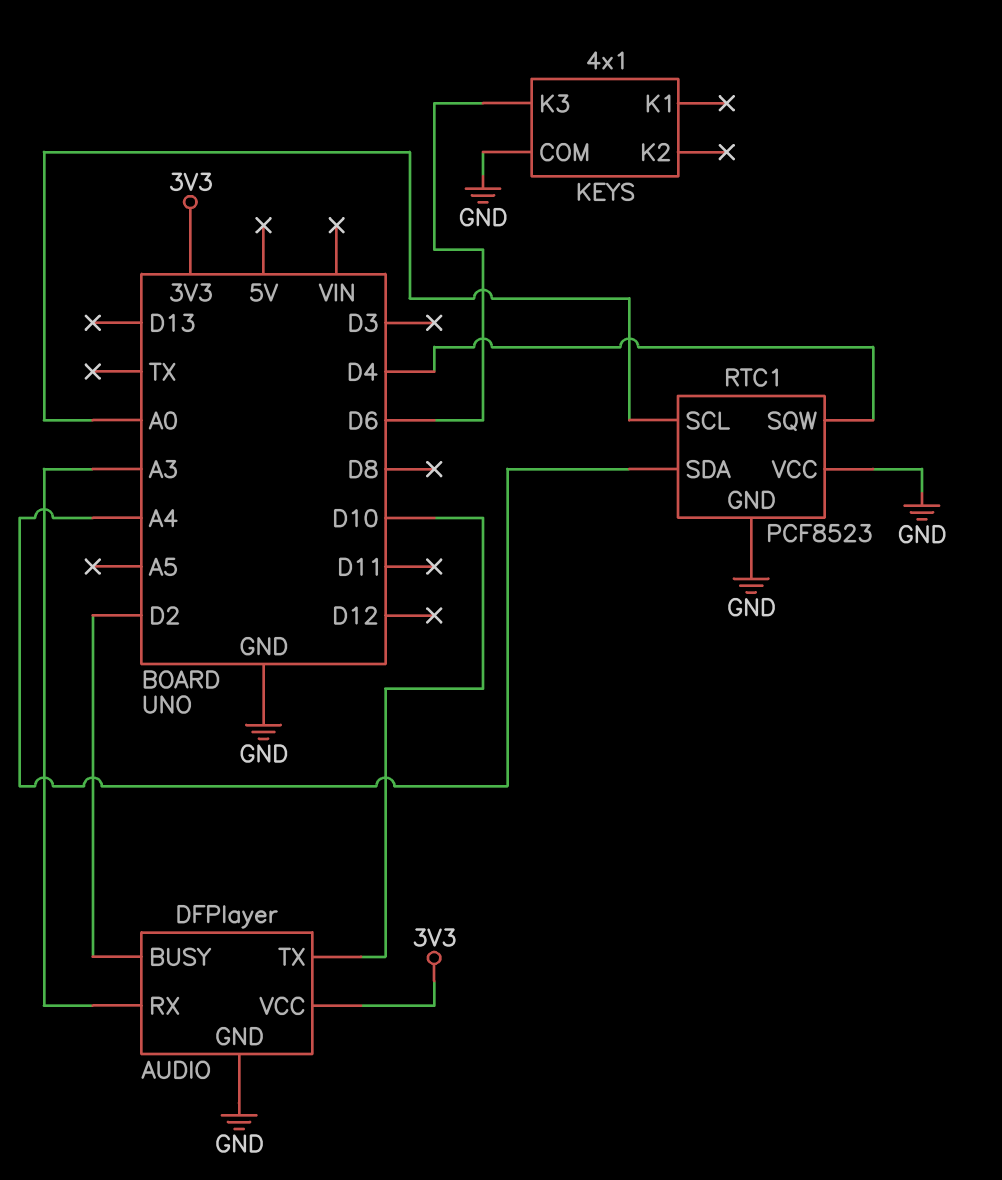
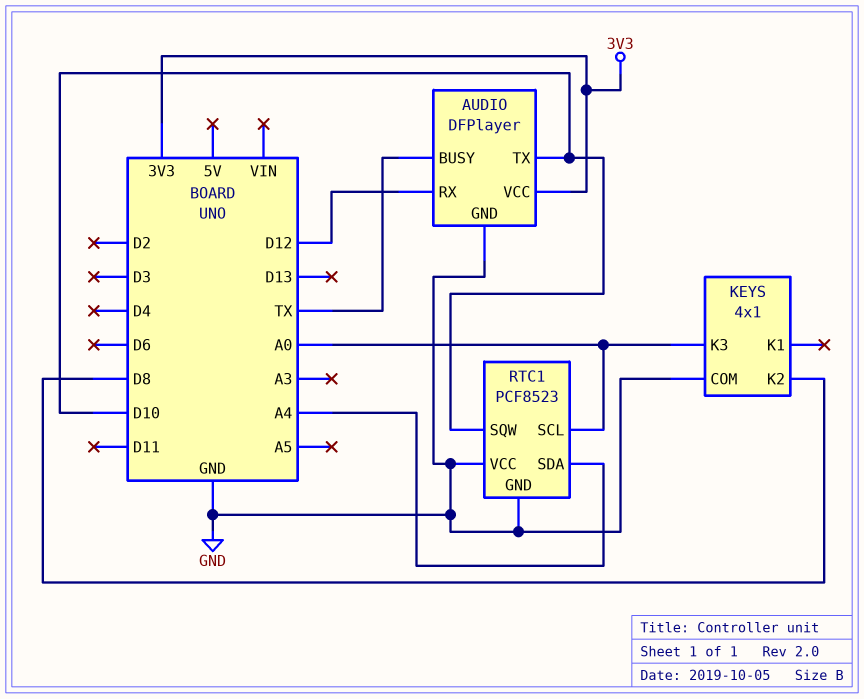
AUDIO pin BUSY: D2 -> TX
AUDIO pin RX: A3 -> D12
KEYS pin K2: none -> D8
KEYS pin K3: D6 -> A0
RTC1 pin SQW: D4 -> D10

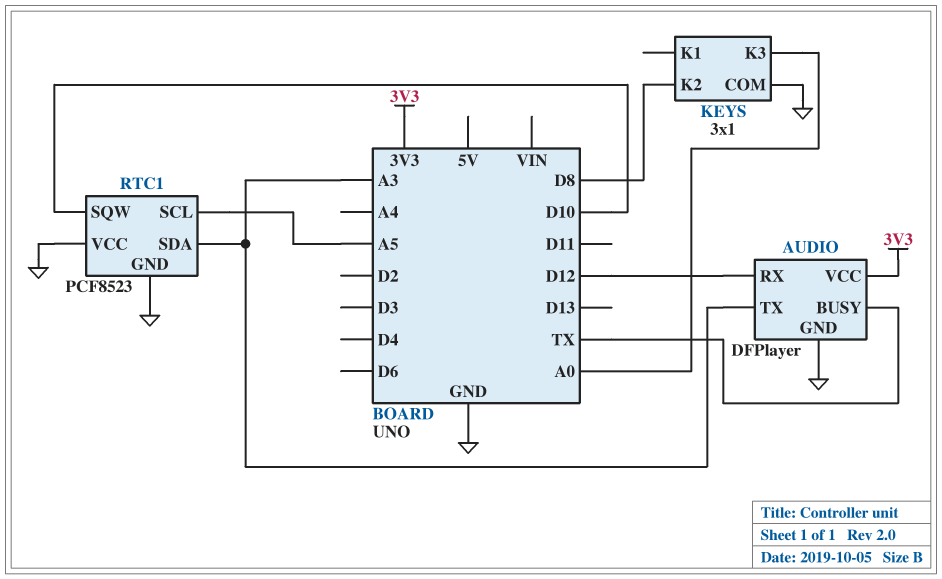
AUDIO pin TX: D10 -> A3
KEYS: 4x1 -> 3x1
RTC1 pin SCL: A0 -> A5
RTC1 pin SDA: A4 -> A3

